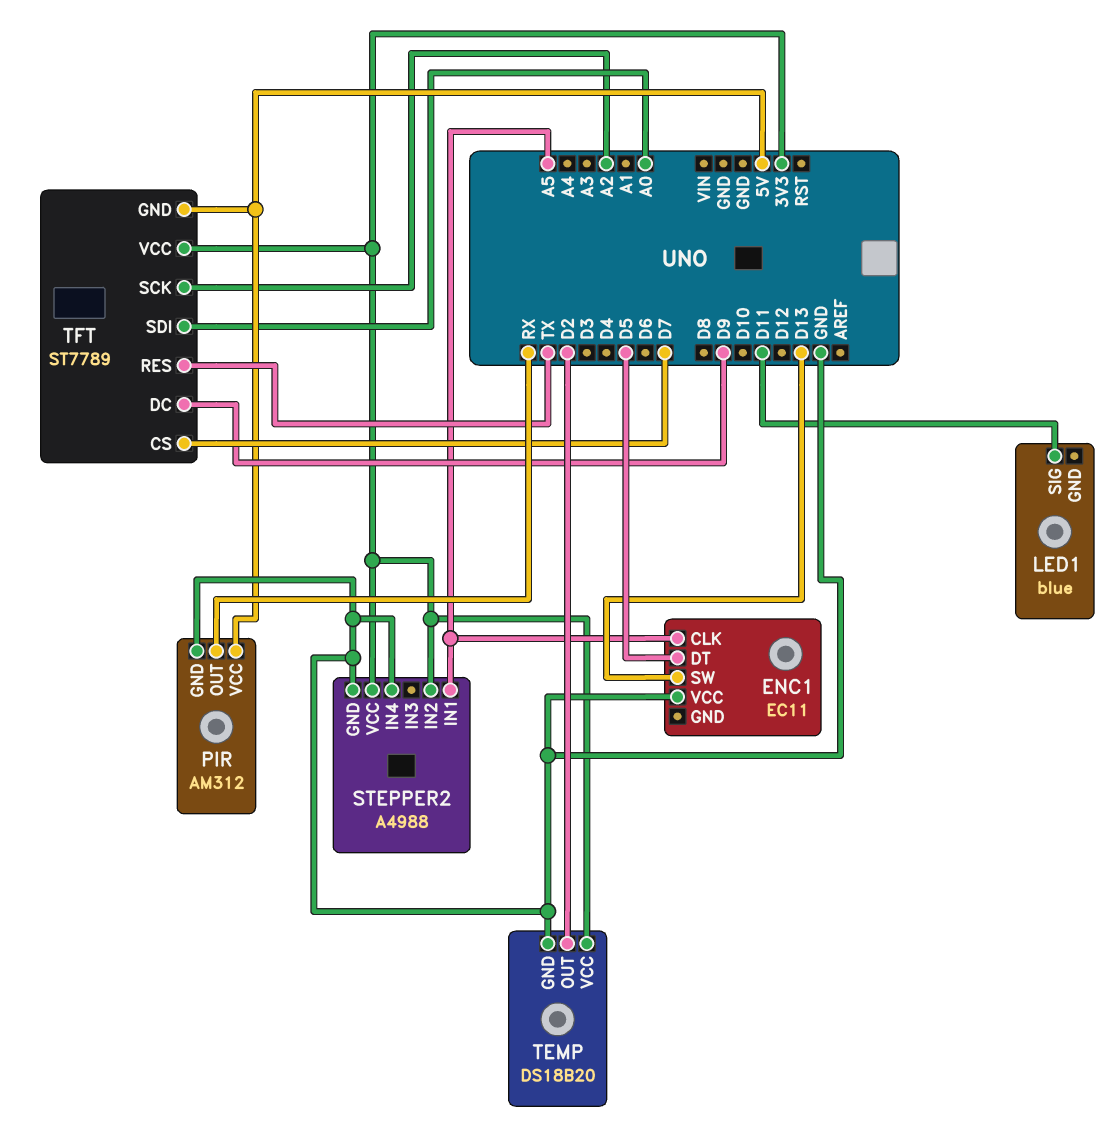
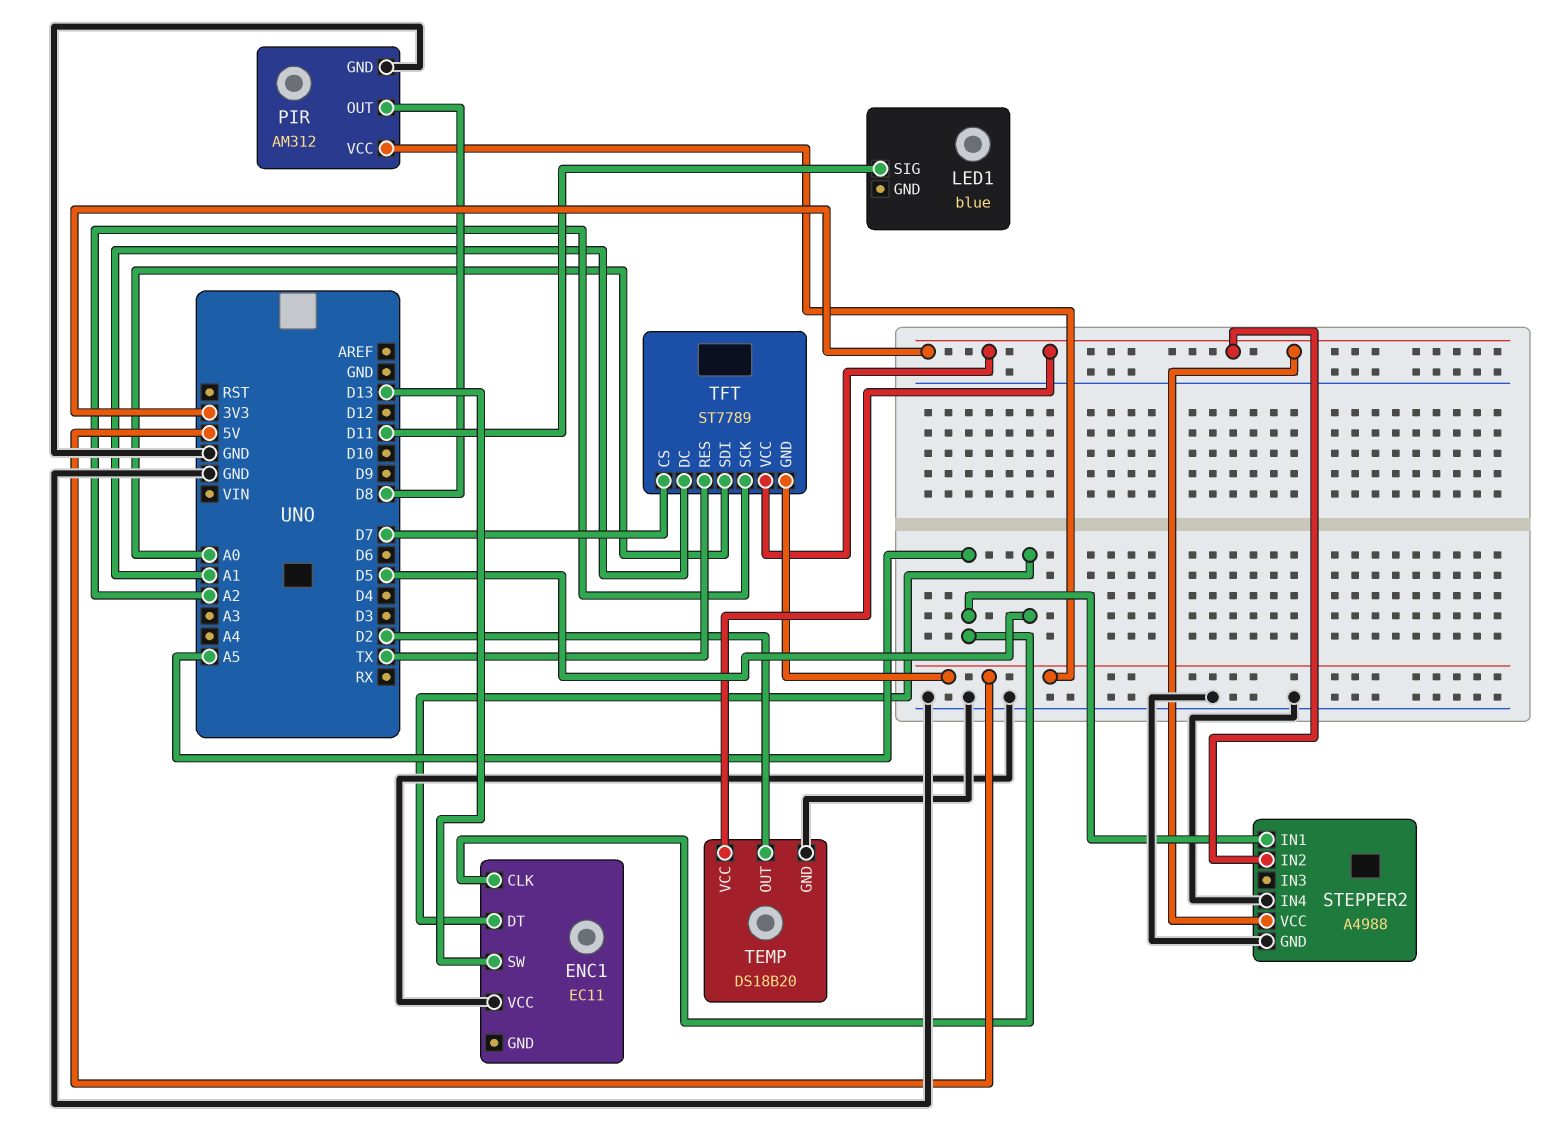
PIR pin OUT: RX -> D8
TFT pin DC: D9 -> A1

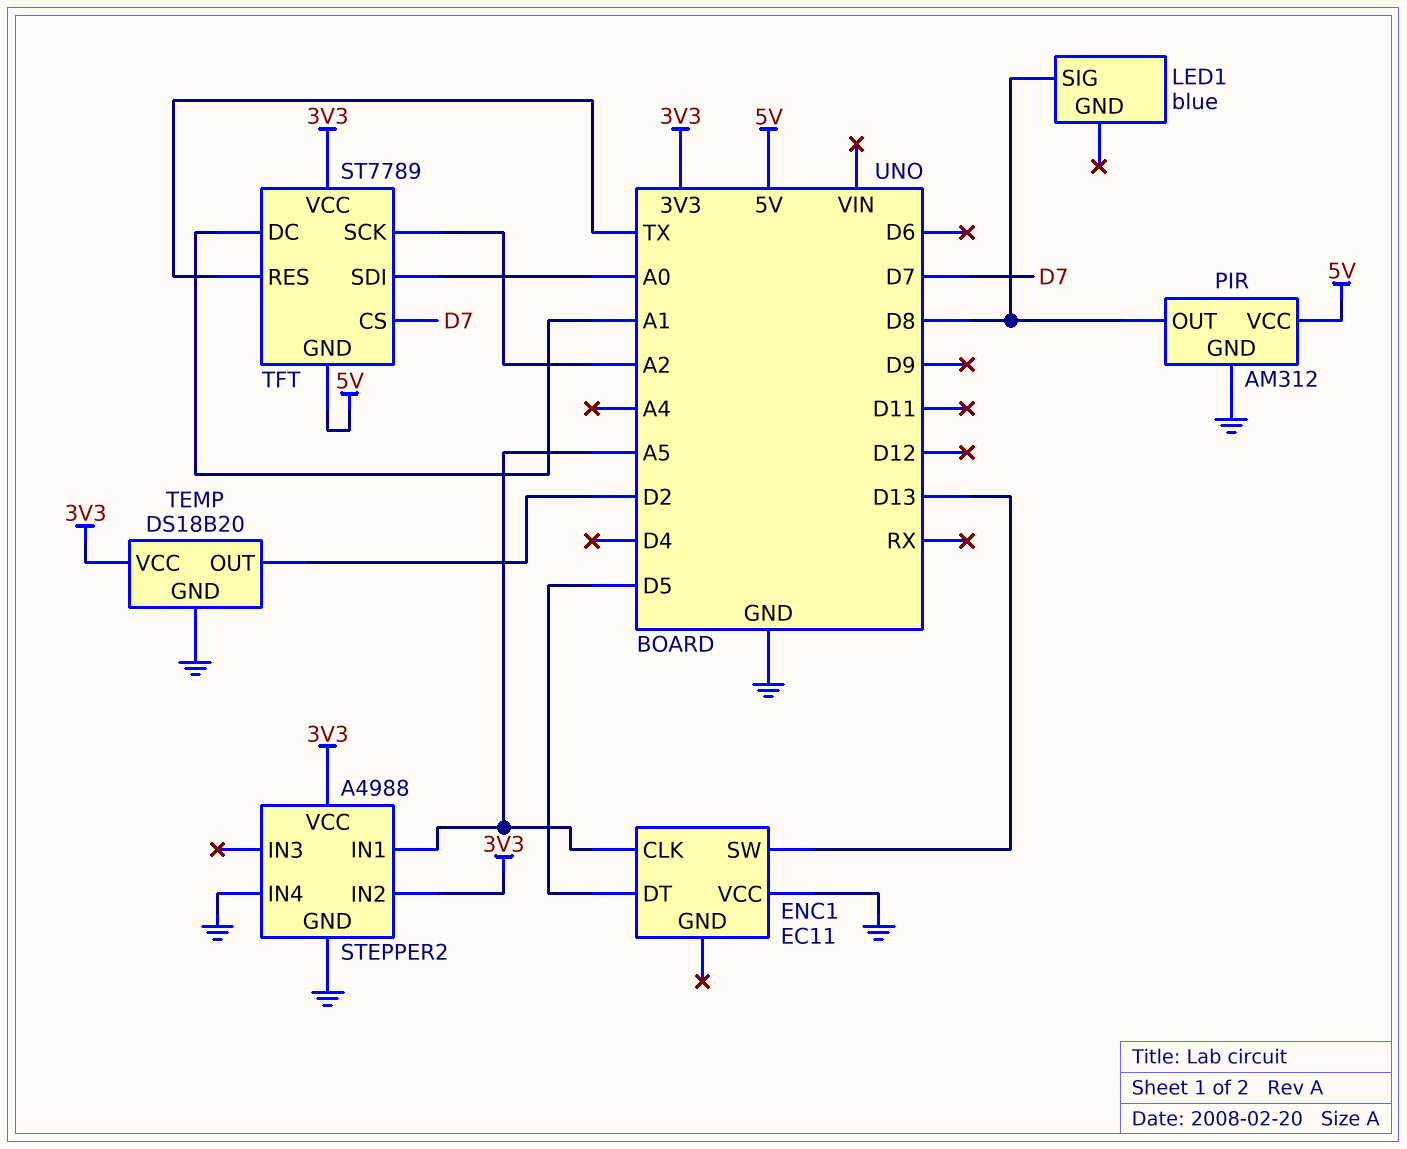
LED1 pin SIG: D11 -> D8

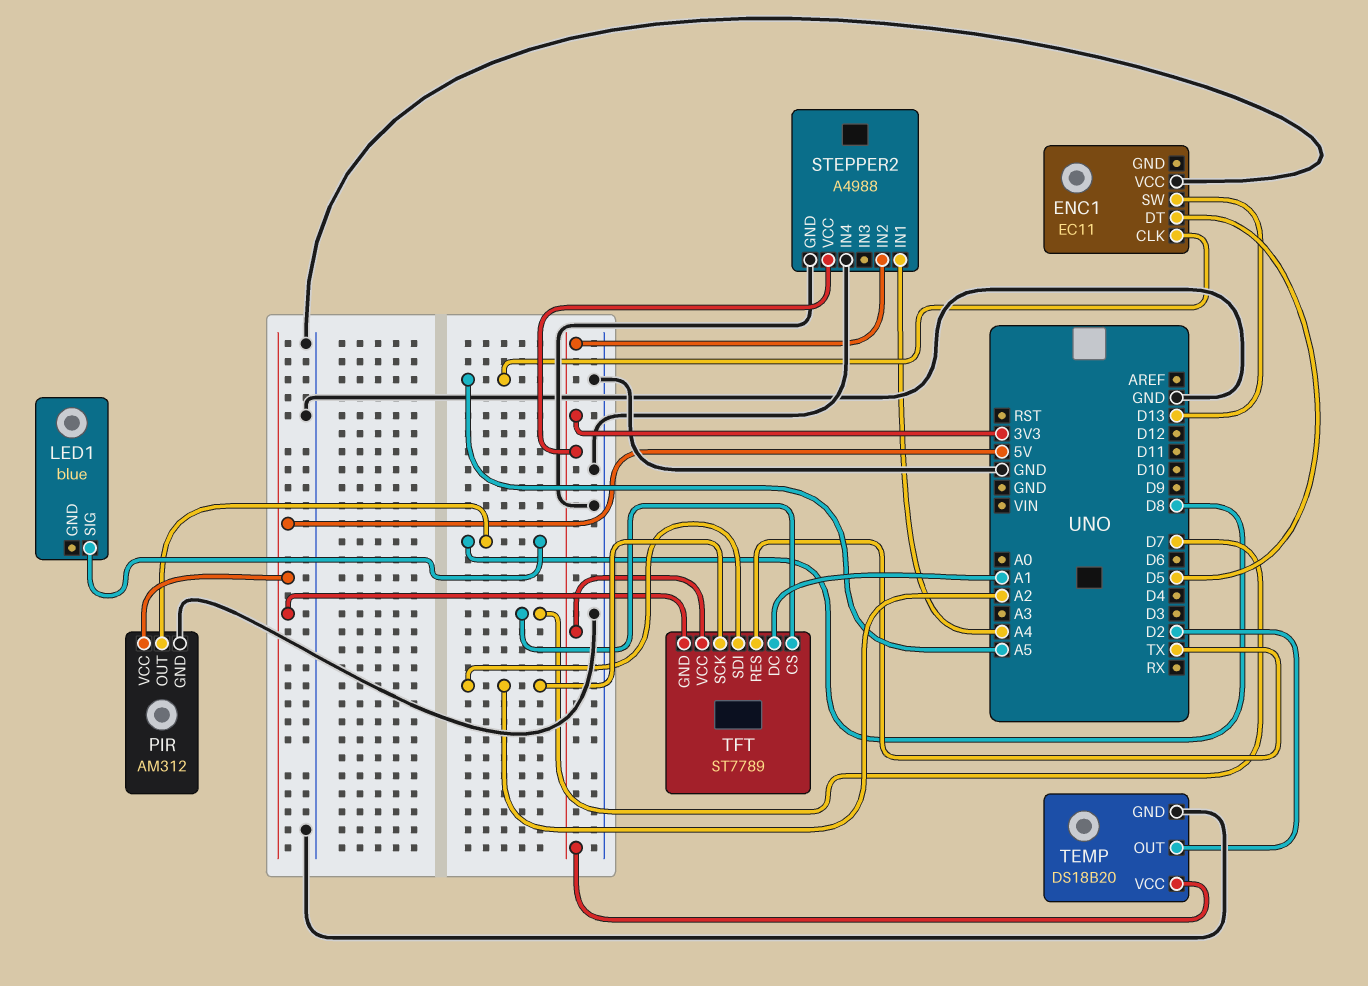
STEPPER2 pin IN1: A5 -> A4
TFT pin SDI: A0 -> A2

